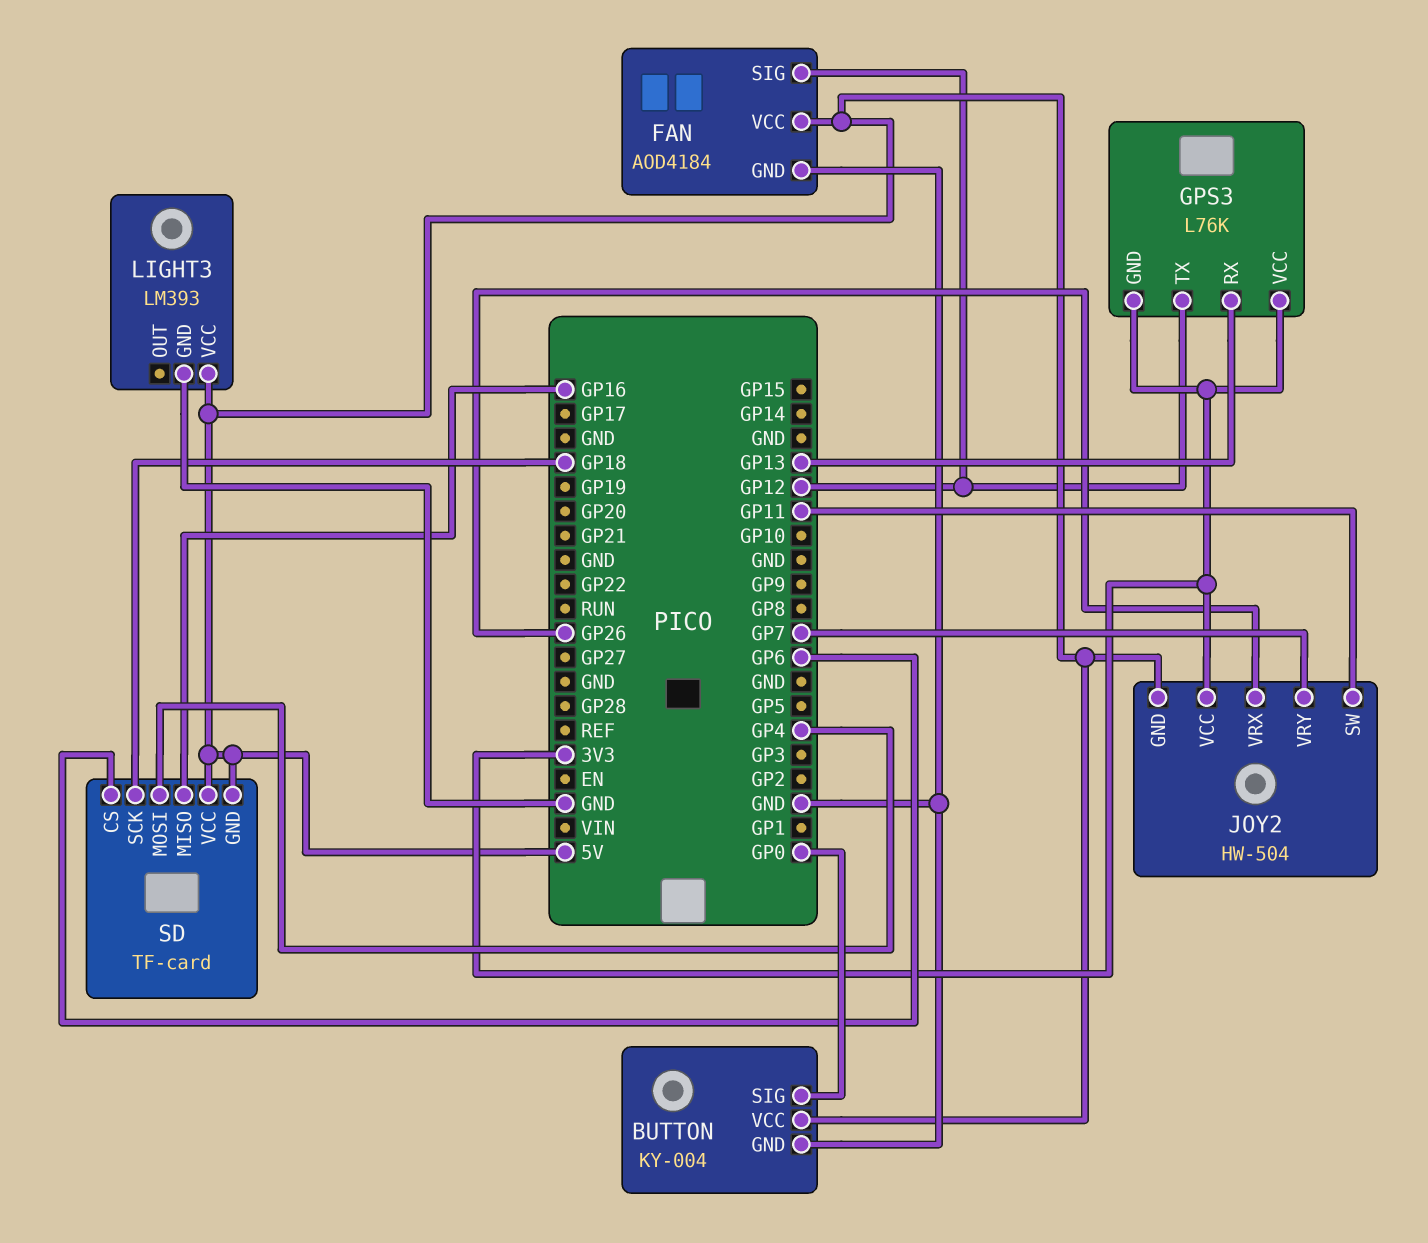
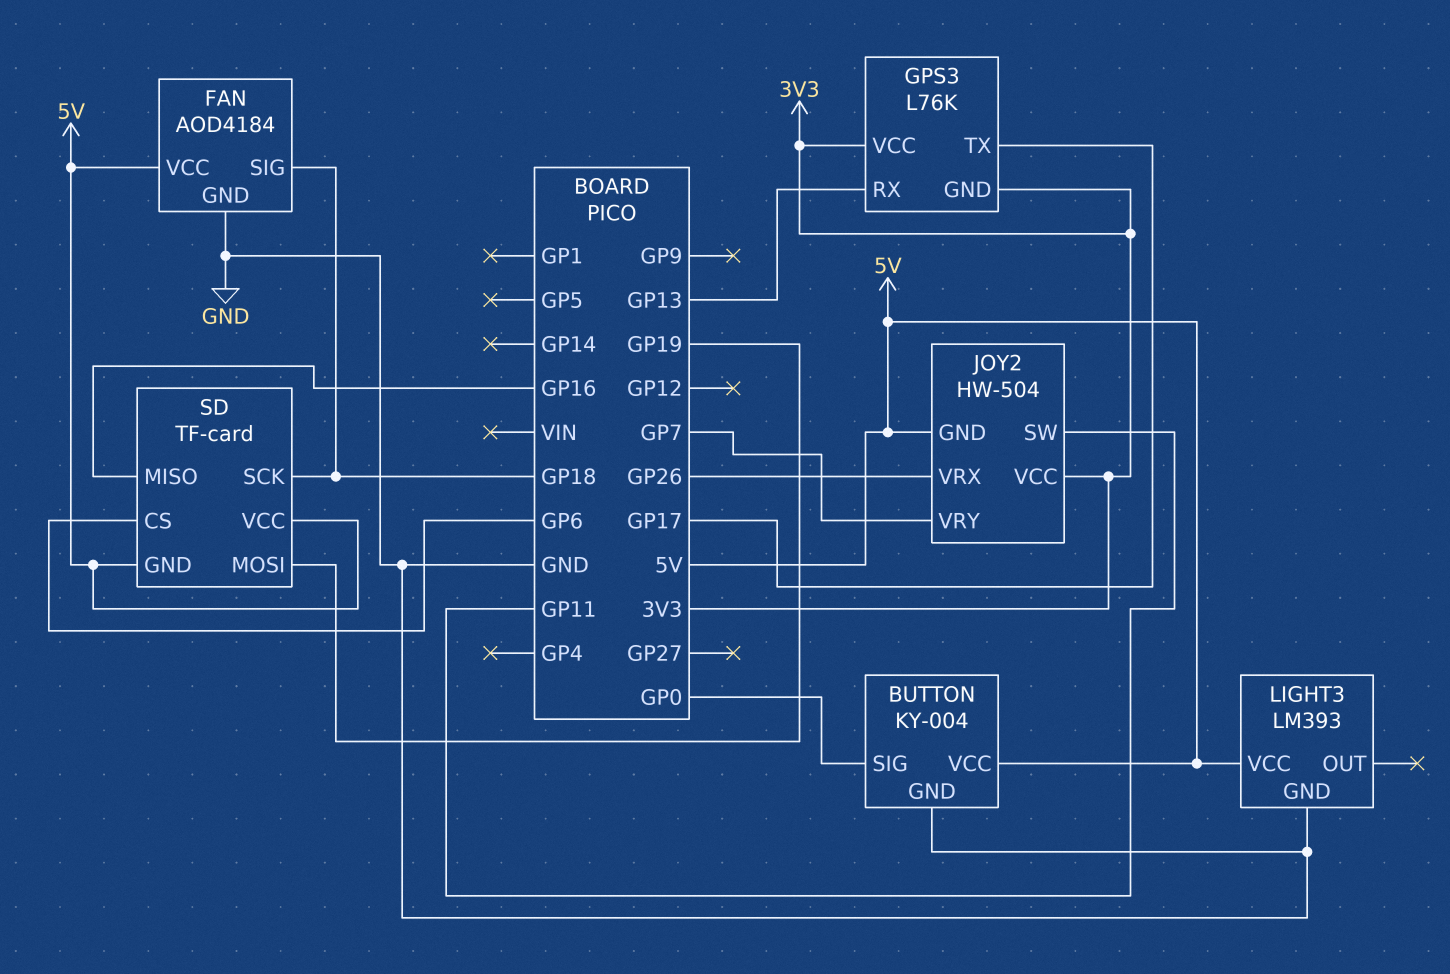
FAN pin SIG: GP12 -> GP18
GPS3 pin TX: GP12 -> GP17
SD pin MOSI: GP4 -> GP19

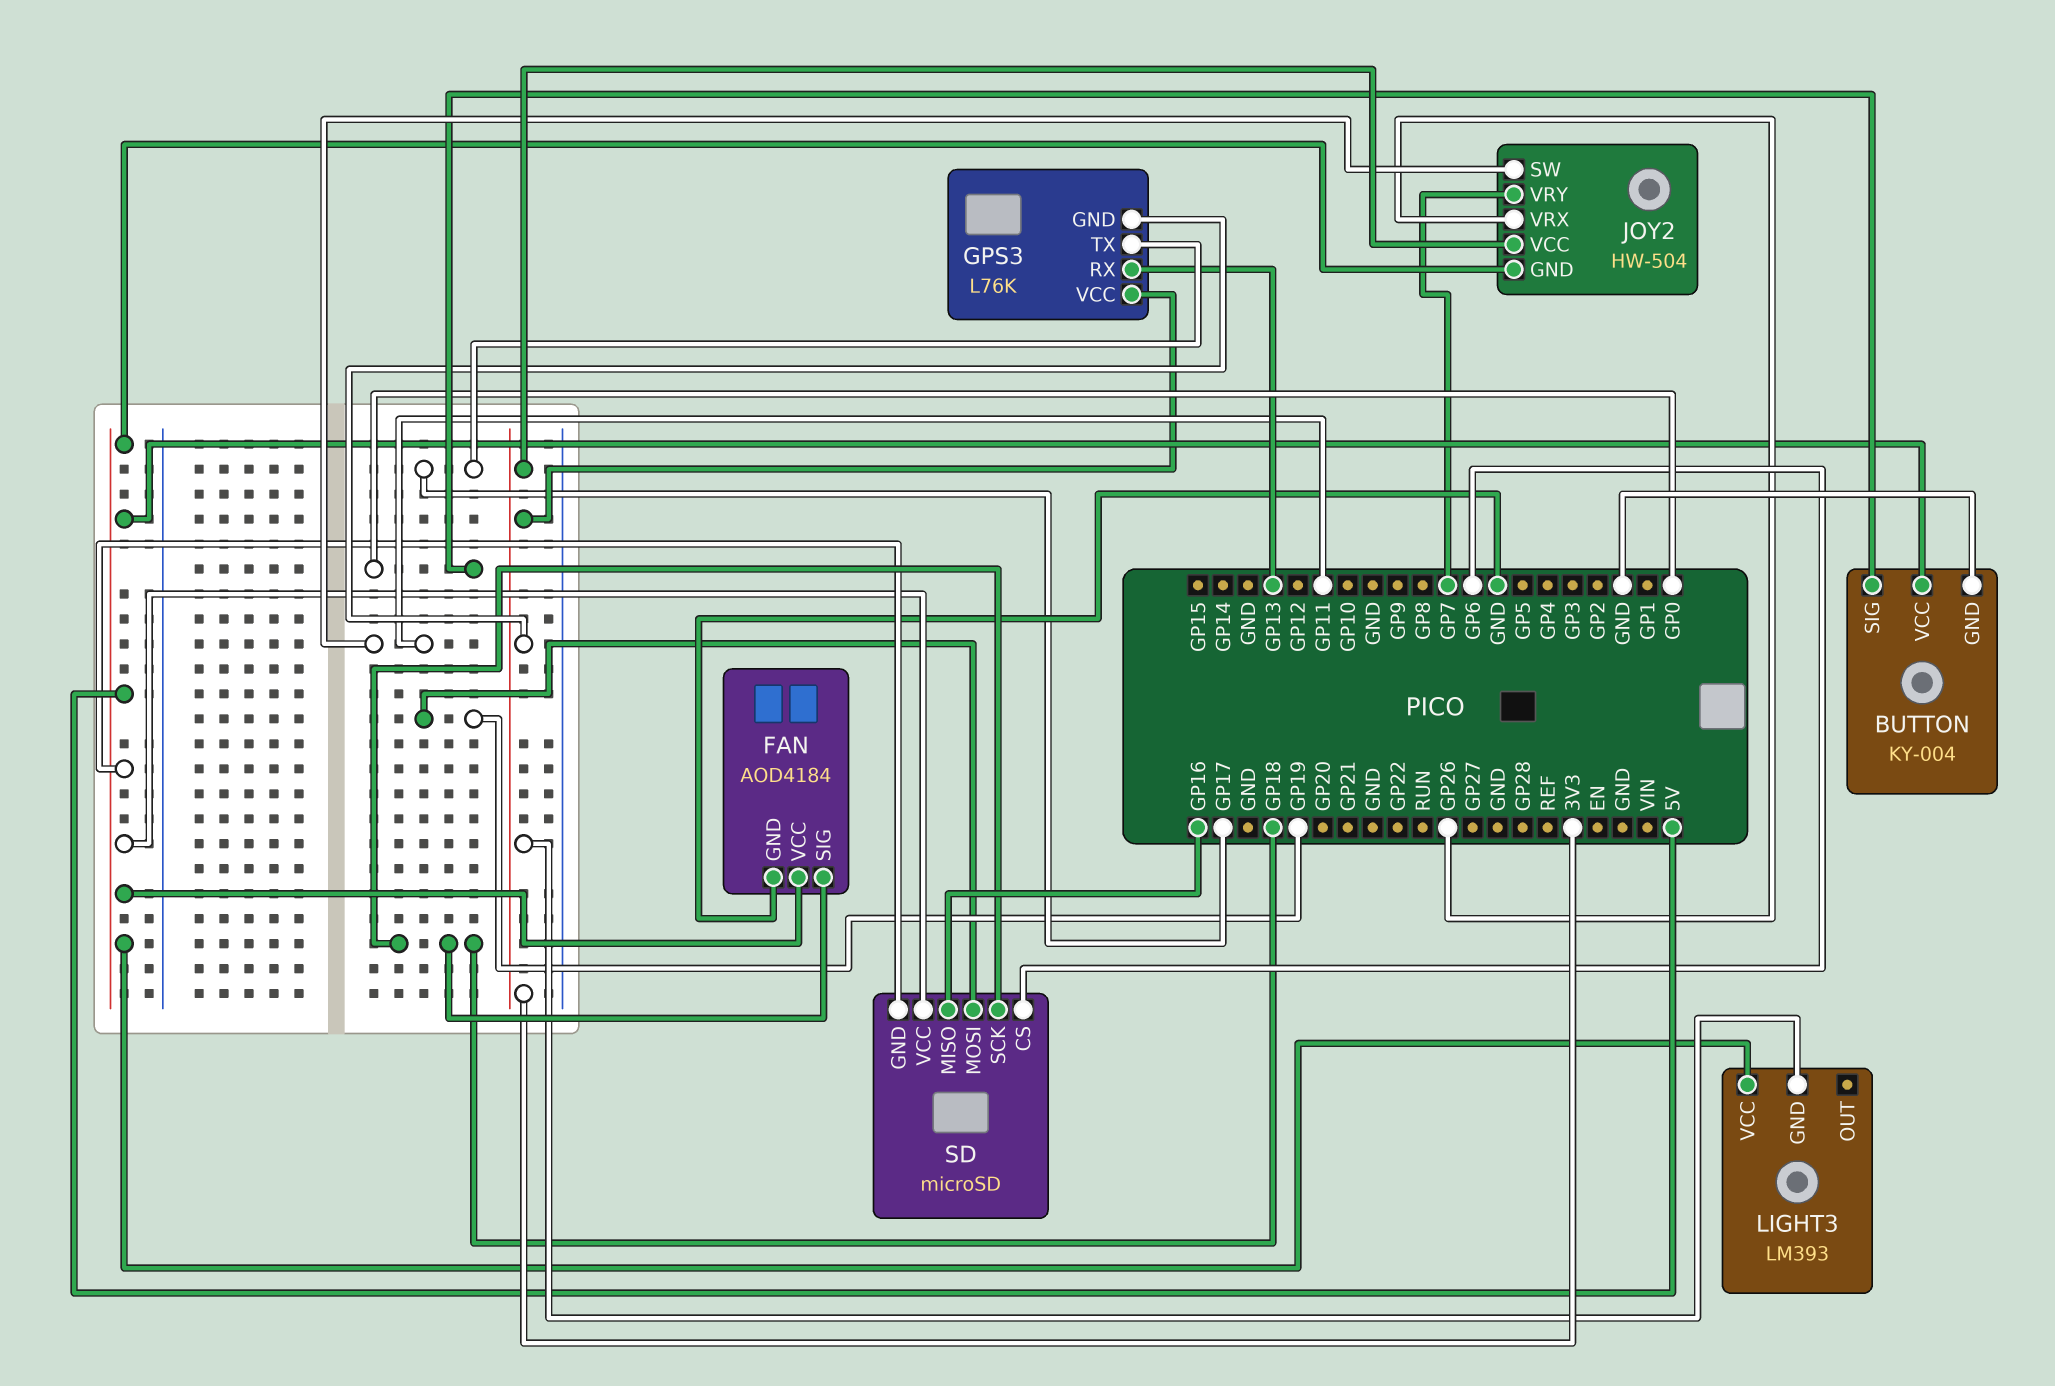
LIGHT3 pin GND: GND -> 3V3
SD: TF-card -> microSD

